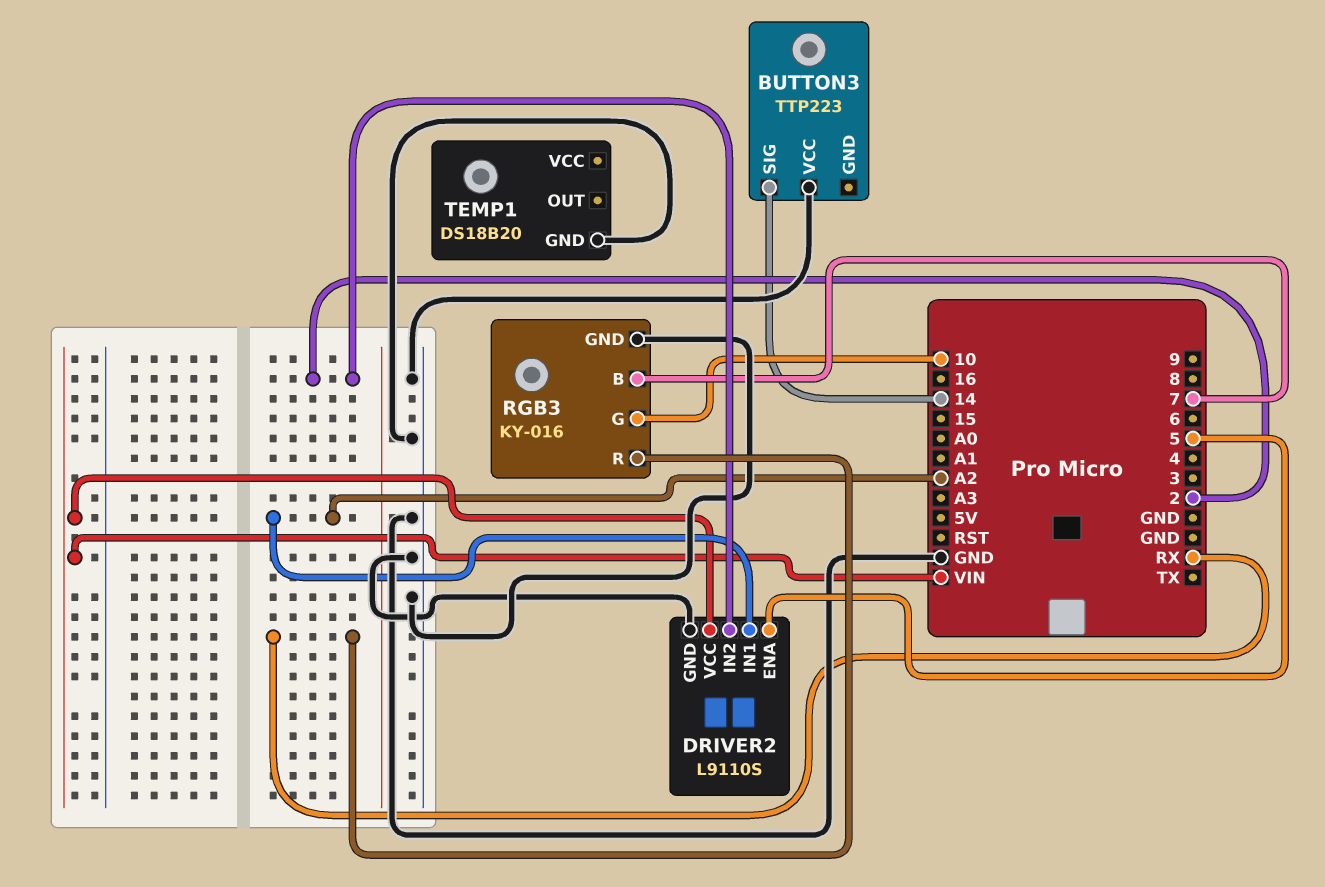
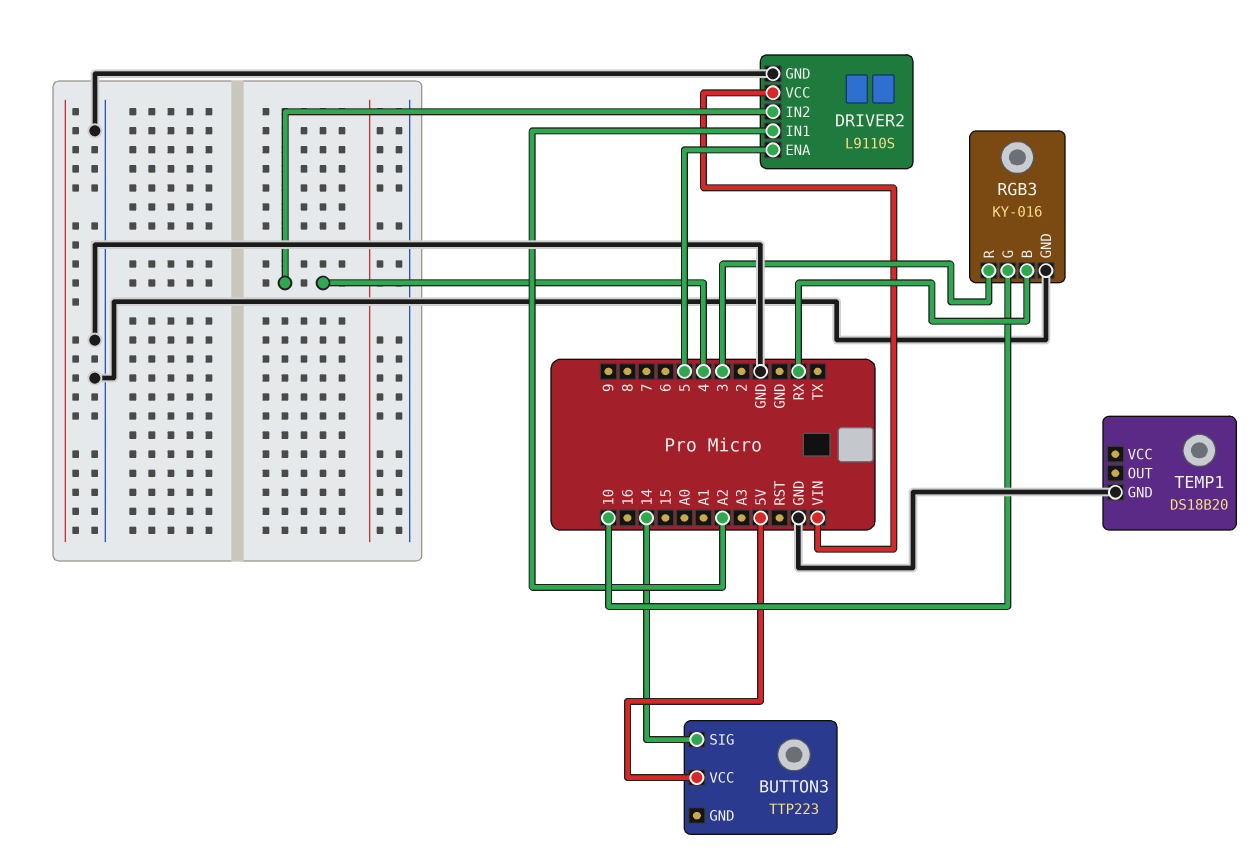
BUTTON3 pin VCC: GND -> 5V
DRIVER2 pin IN2: 2 -> 4
RGB3 pin B: 7 -> RX
RGB3 pin R: RX -> 3

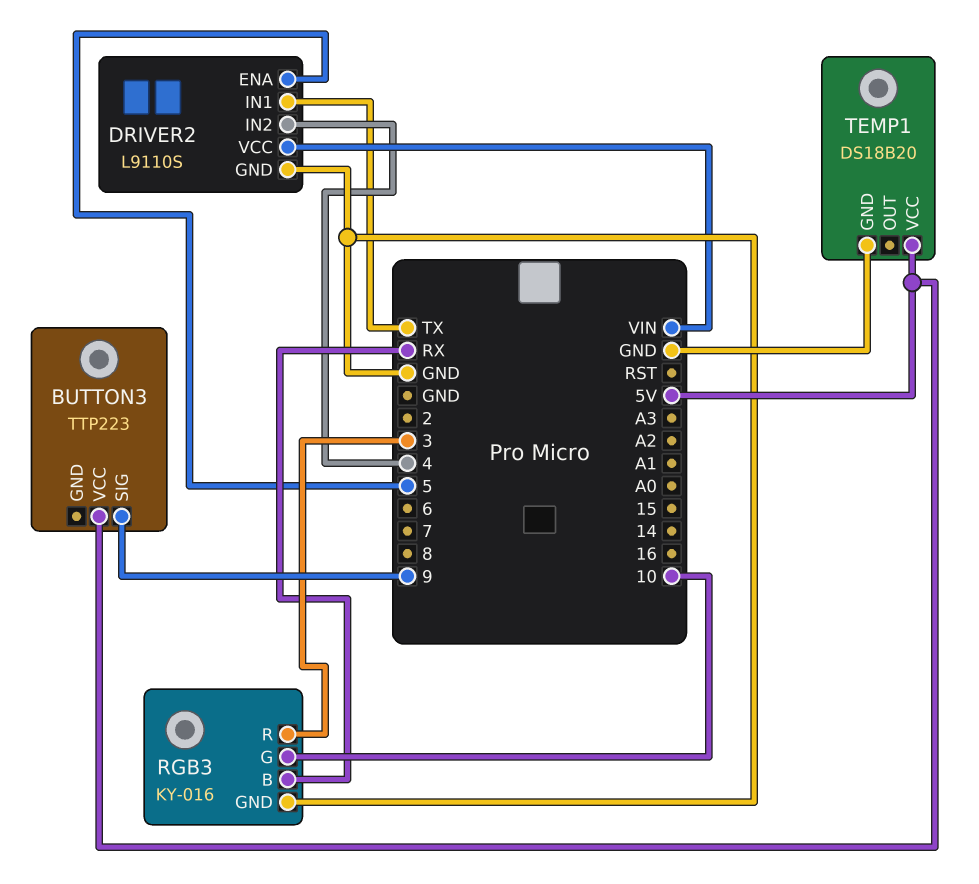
BUTTON3 pin SIG: 14 -> 9
DRIVER2 pin IN1: A2 -> TX
TEMP1 pin VCC: none -> 5V

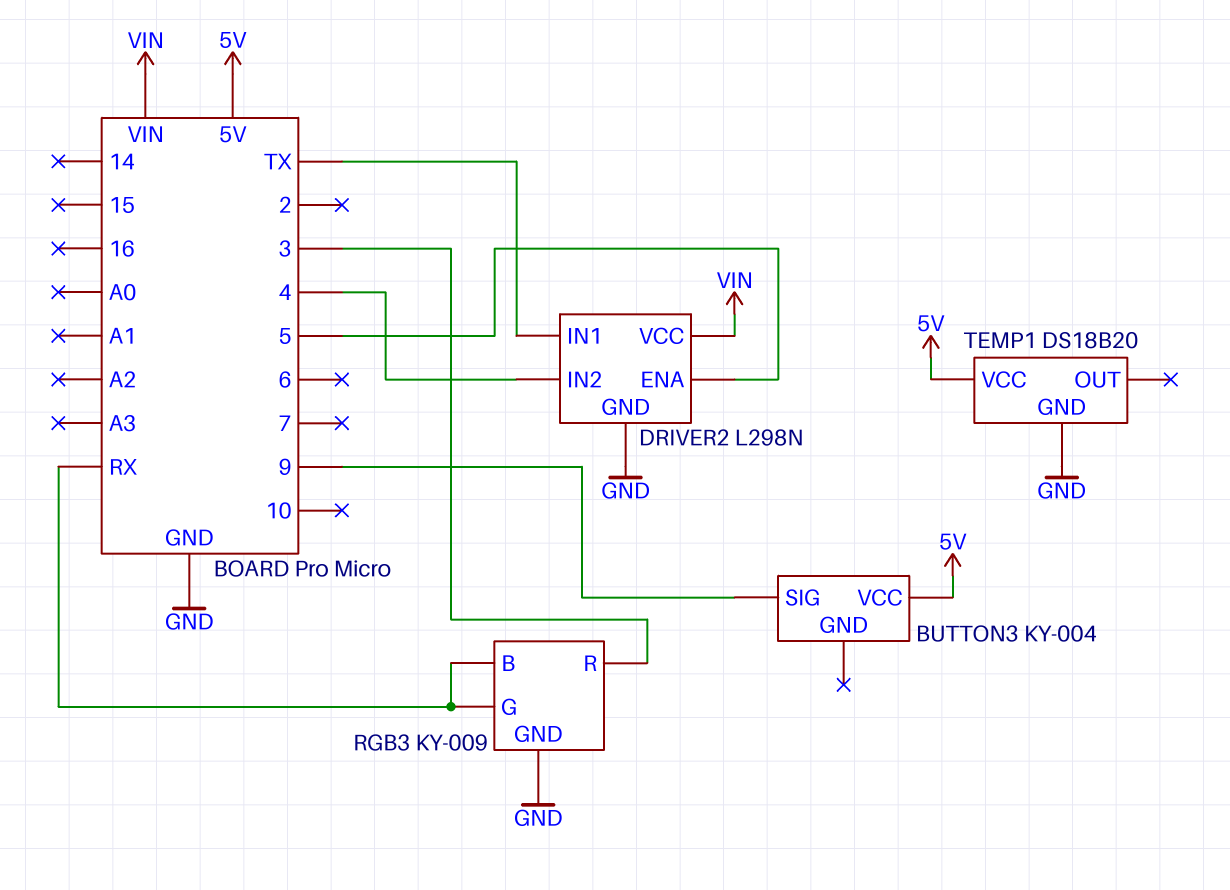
BUTTON3: TTP223 -> KY-004
DRIVER2: L9110S -> L298N
RGB3: KY-016 -> KY-009
RGB3 pin G: 10 -> RX

